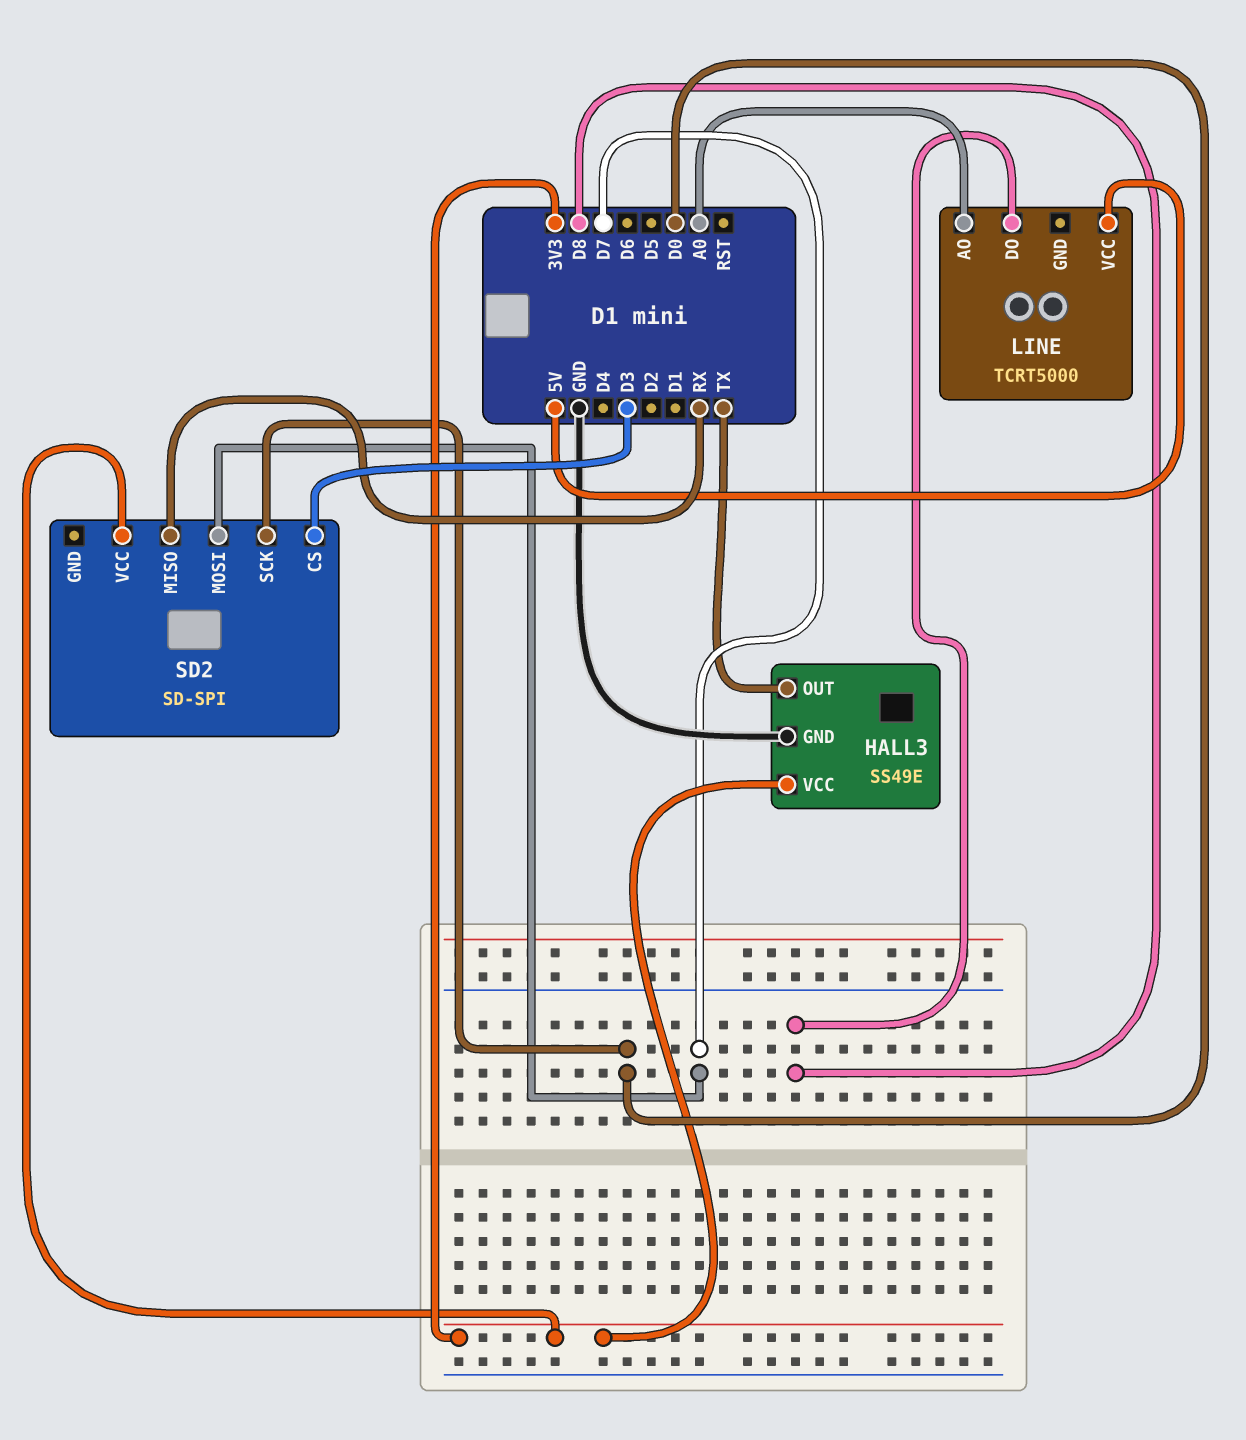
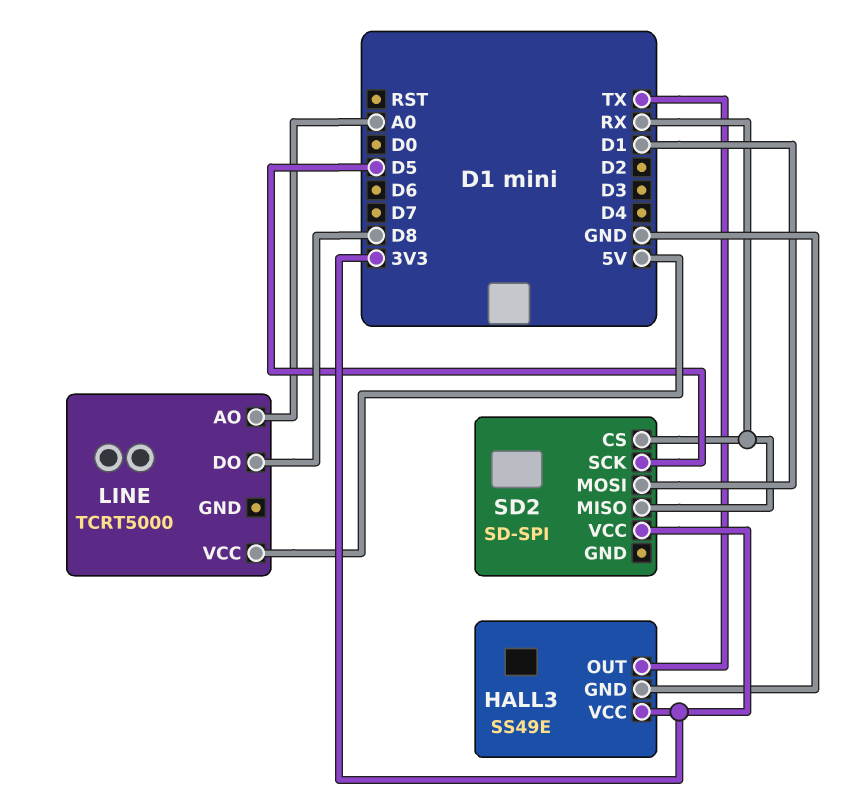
SD2 pin CS: D3 -> RX
SD2 pin MOSI: D7 -> D1
SD2 pin SCK: D0 -> D5

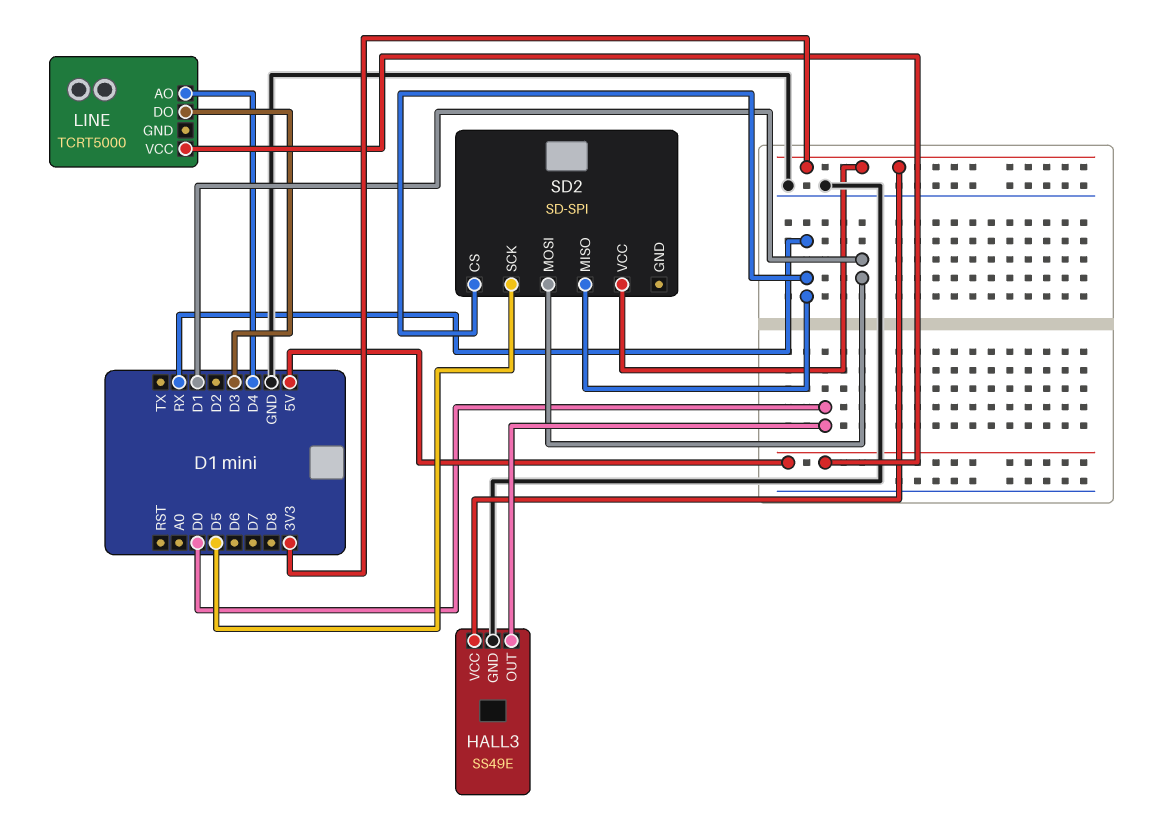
HALL3 pin OUT: TX -> D0
LINE pin AO: A0 -> D4
LINE pin DO: D8 -> D3

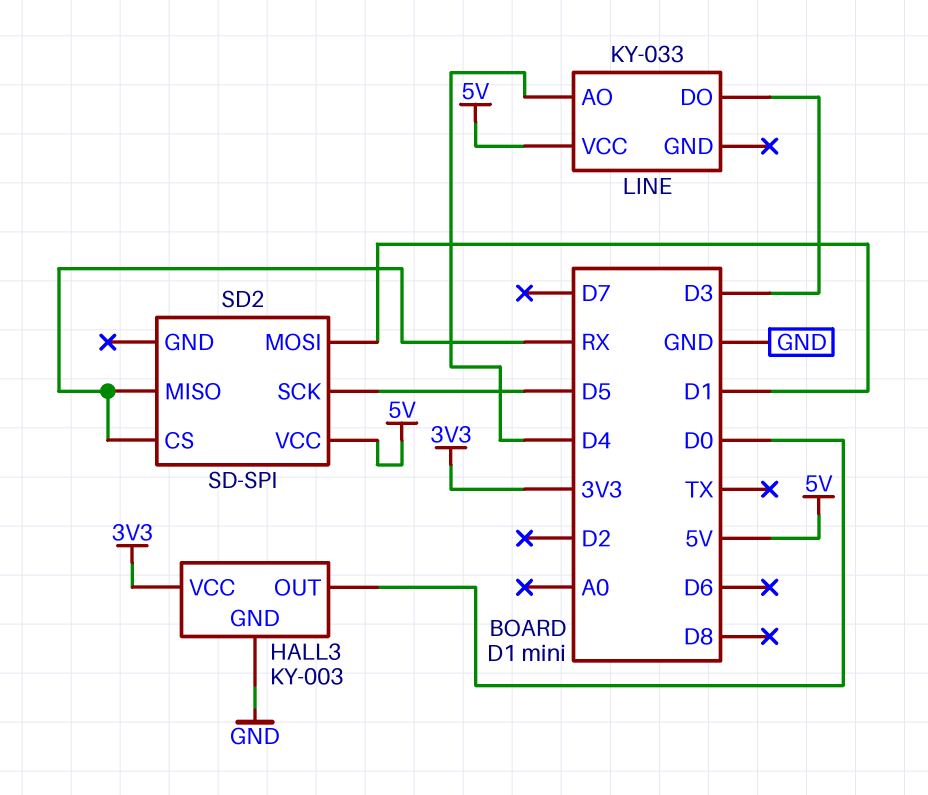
HALL3: SS49E -> KY-003
LINE: TCRT5000 -> KY-033
SD2 pin VCC: 3V3 -> 5V

